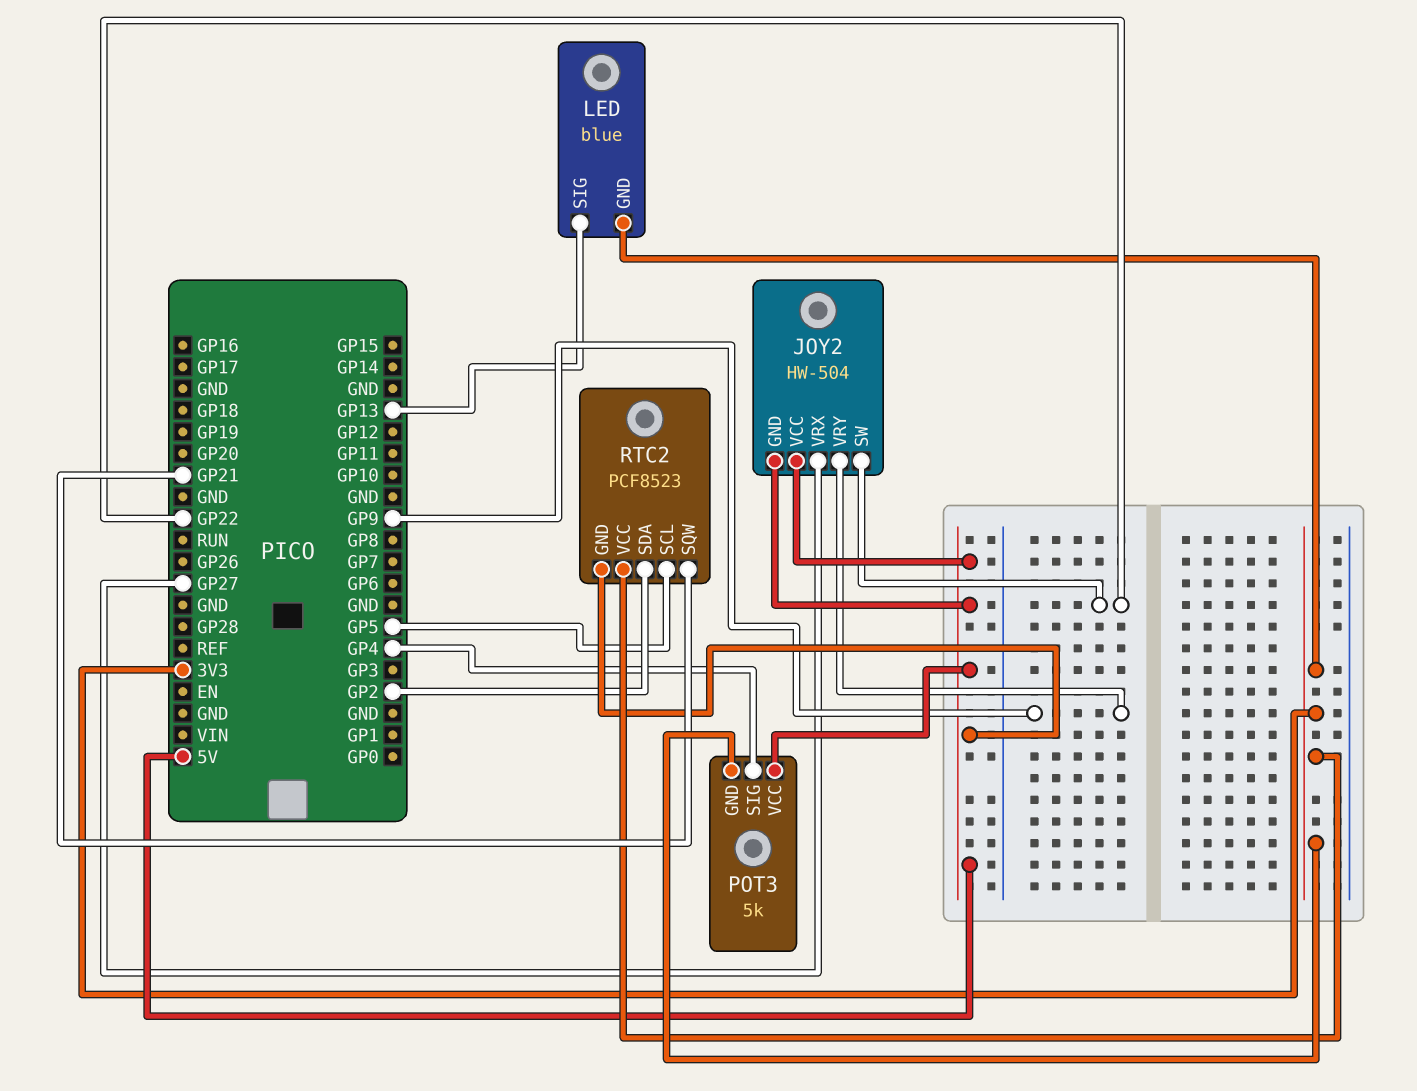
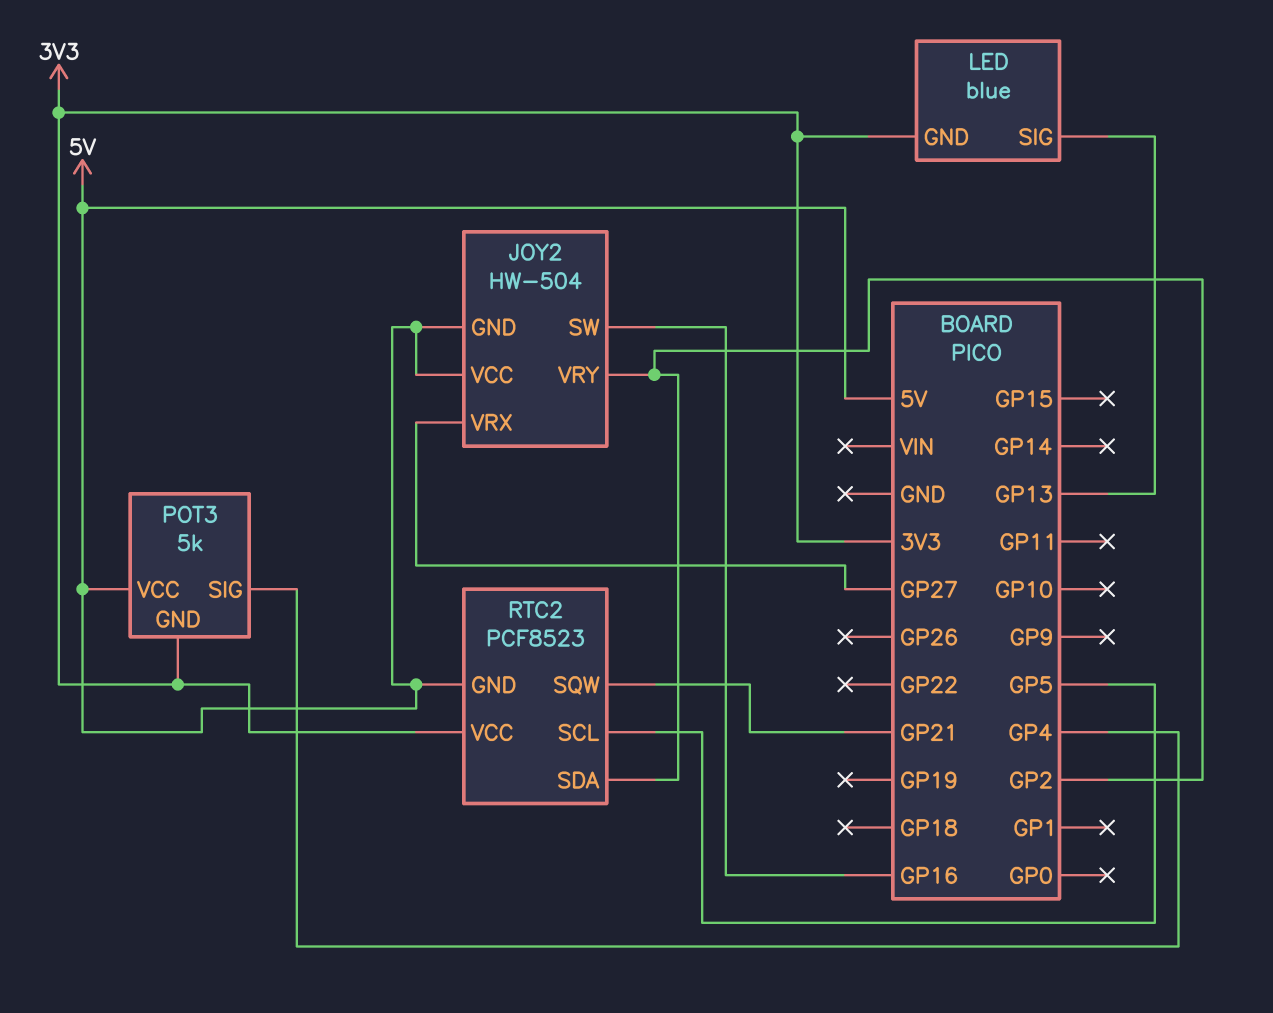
JOY2 pin SW: GP22 -> GP16
JOY2 pin VRY: GP9 -> GP2

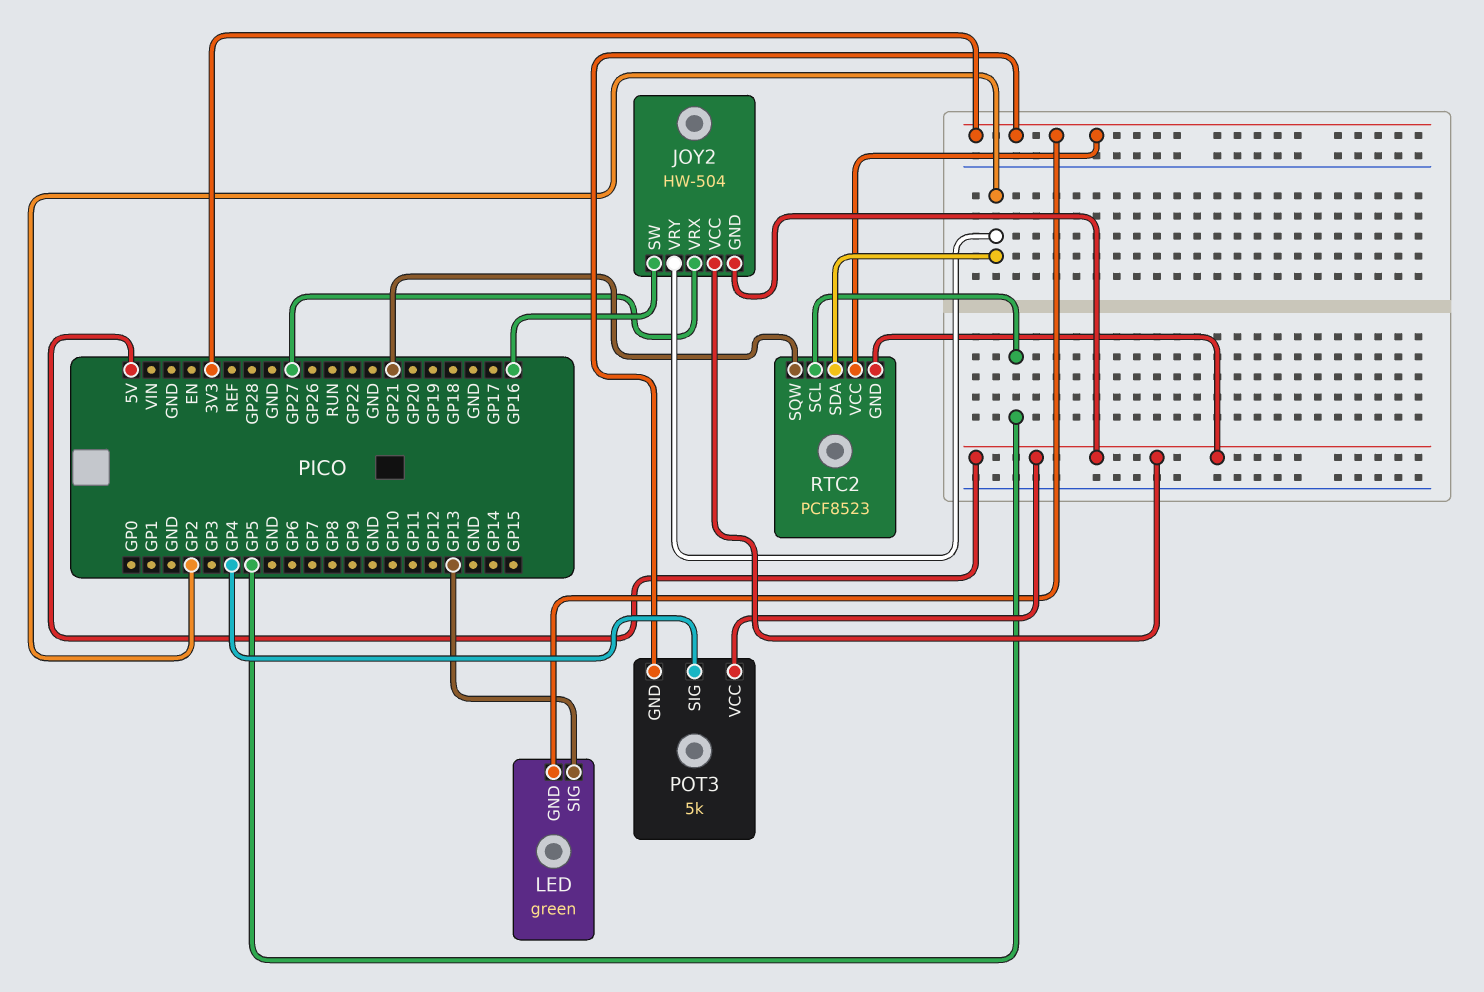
LED: blue -> green

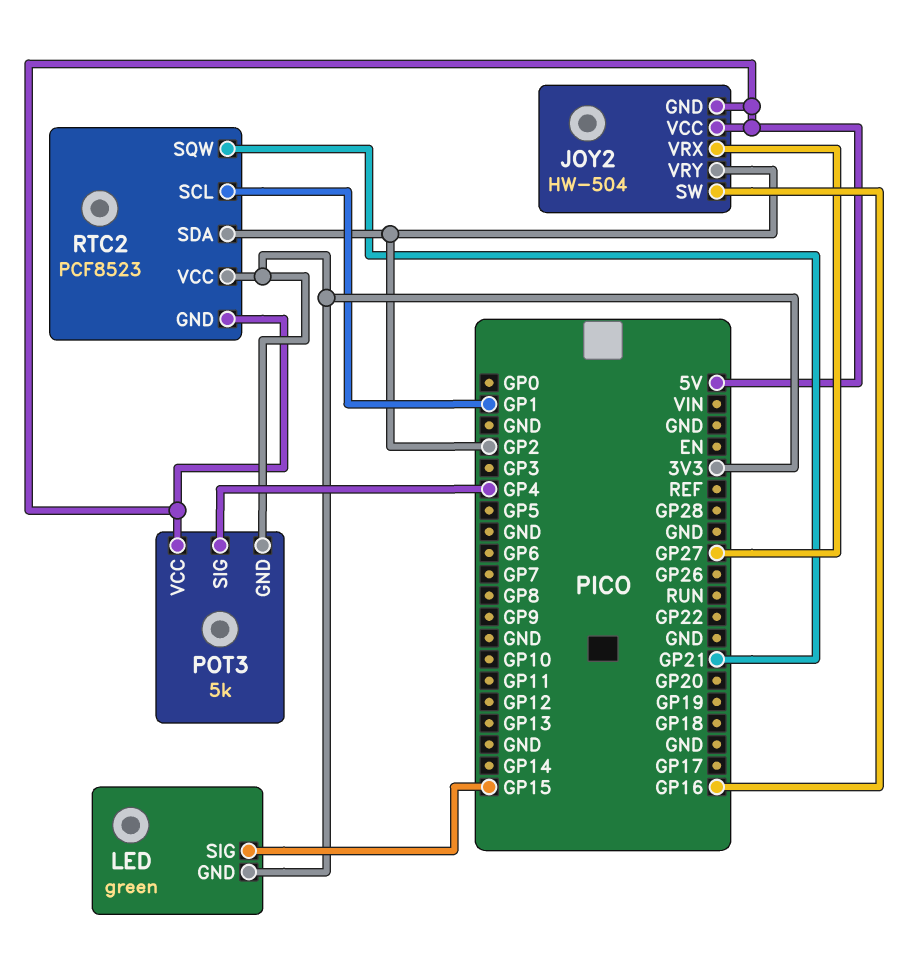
LED pin SIG: GP13 -> GP15
RTC2 pin SCL: GP5 -> GP1

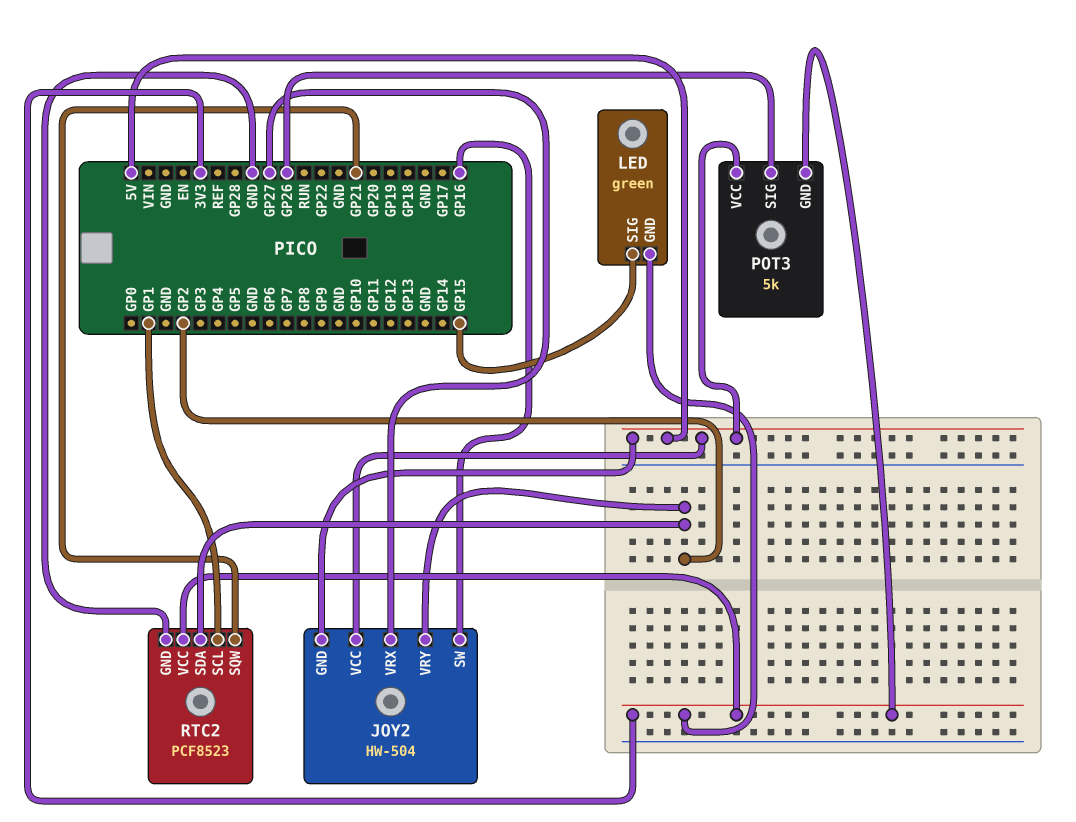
POT3 pin SIG: GP4 -> GP26
RTC2 pin GND: 5V -> GND

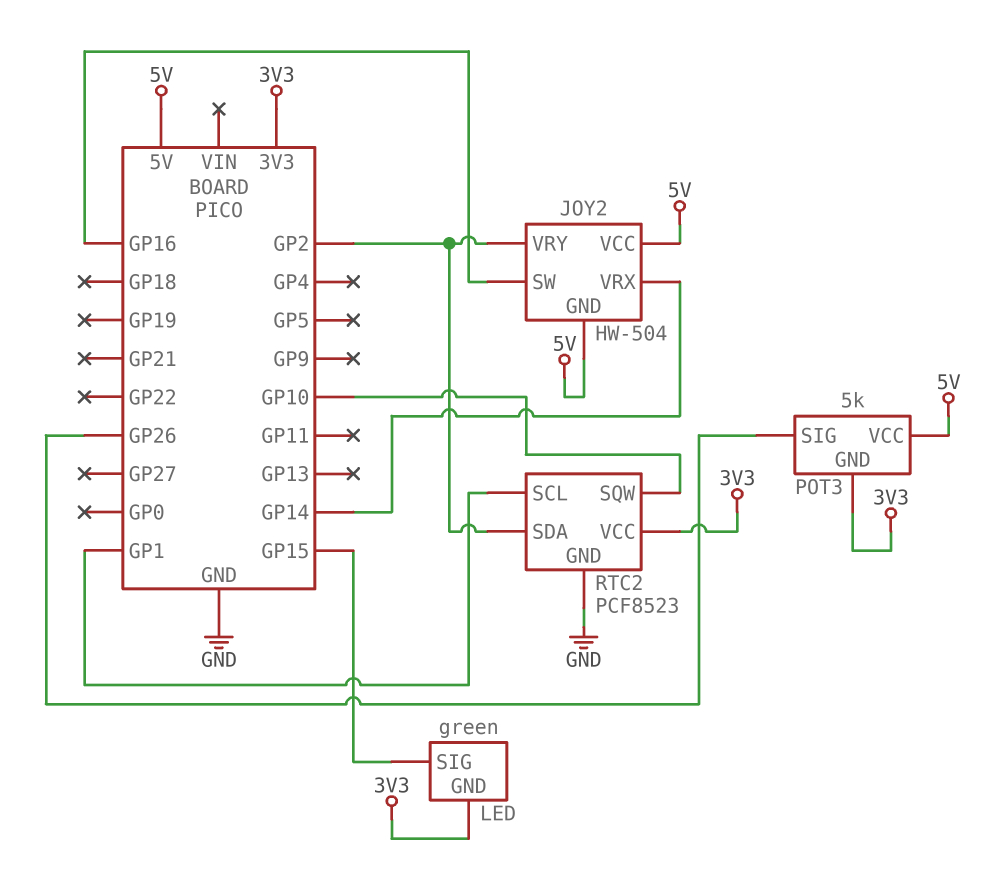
JOY2 pin VRX: GP27 -> GP14
RTC2 pin SQW: GP21 -> GP10

